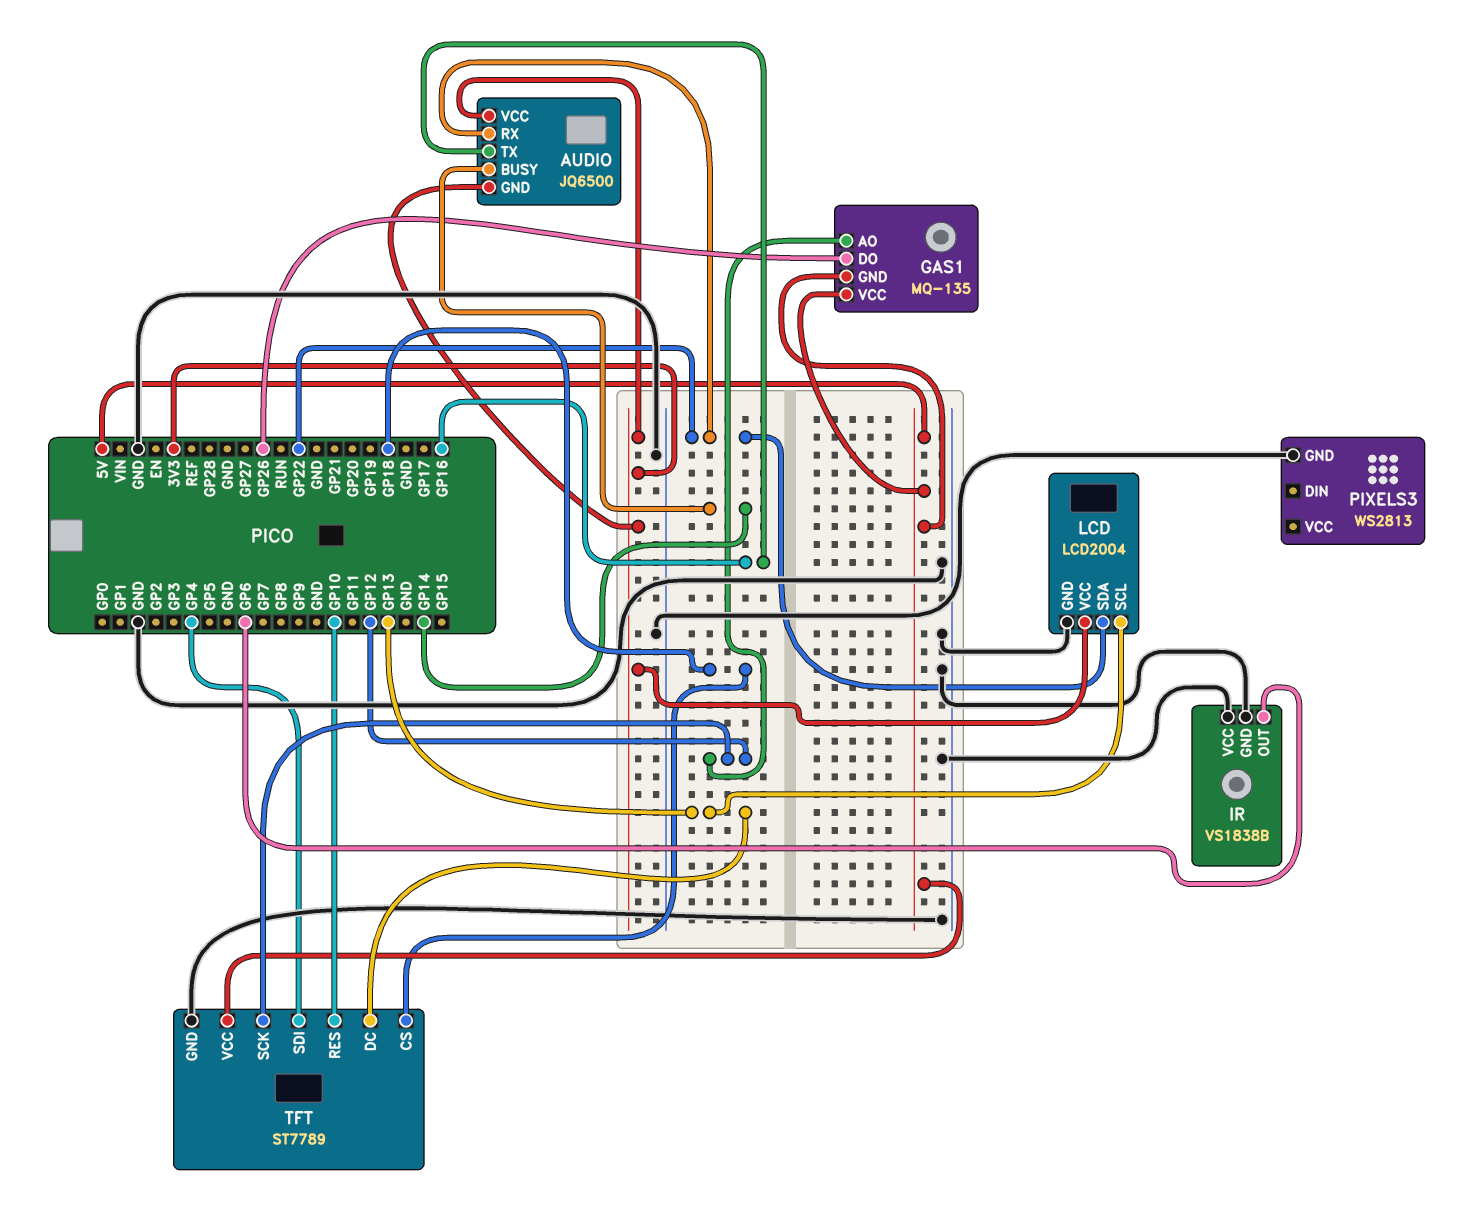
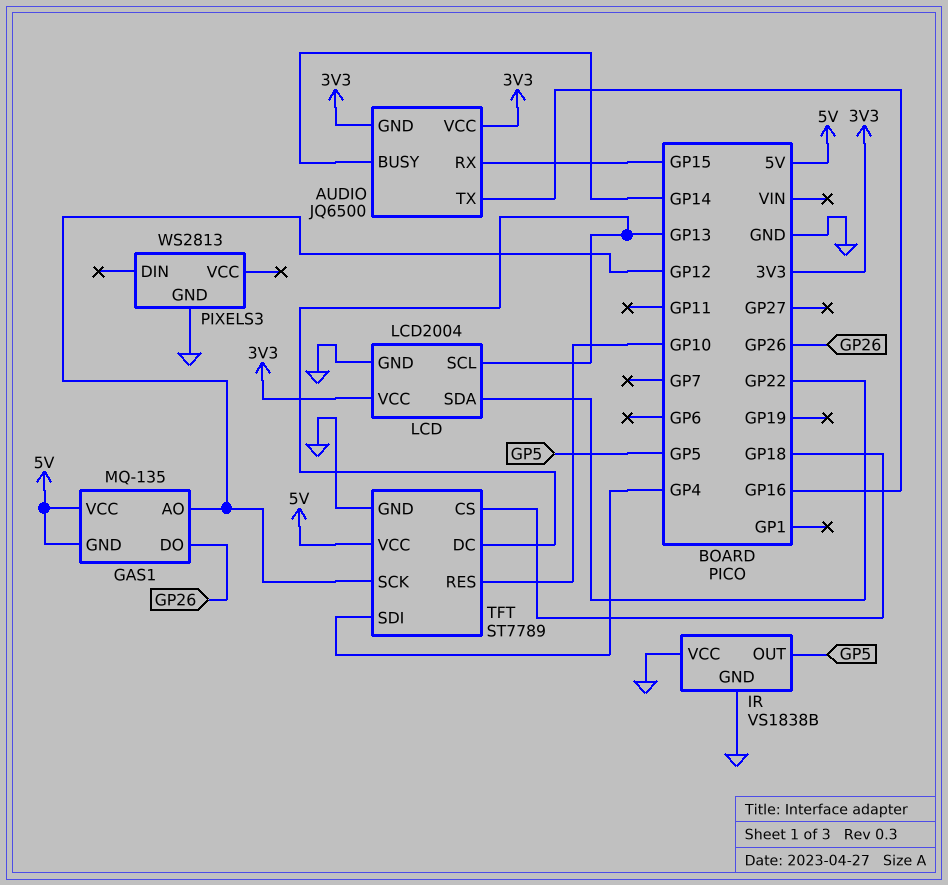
AUDIO pin RX: GP22 -> GP15
IR pin OUT: GP6 -> GP5

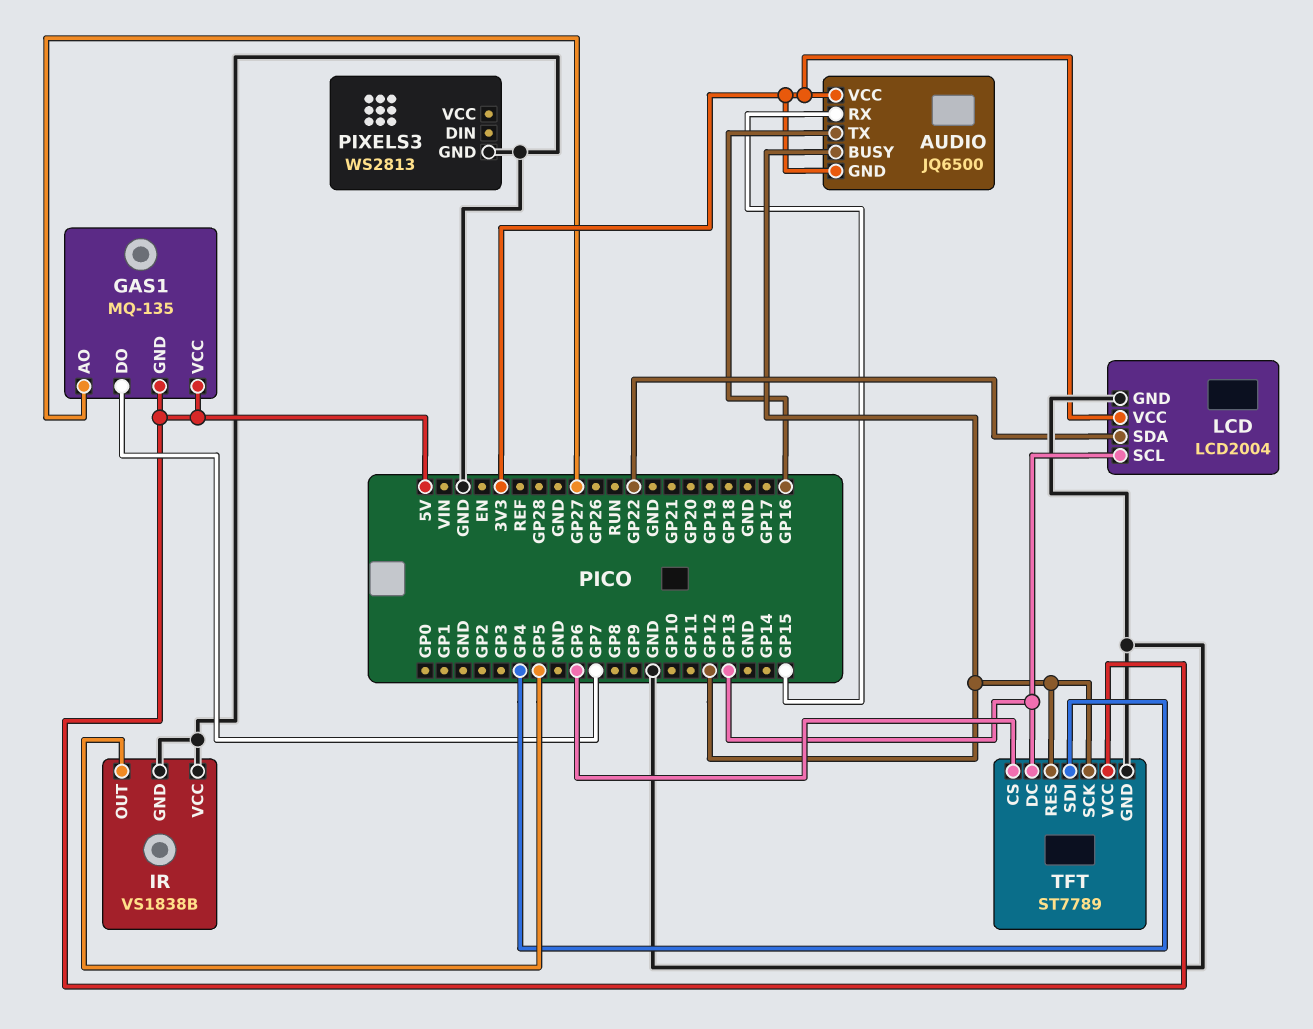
AUDIO pin BUSY: GP14 -> GP12
GAS1 pin AO: GP12 -> GP27
GAS1 pin DO: GP26 -> GP7
TFT pin CS: GP18 -> GP6
TFT pin RES: GP10 -> GP12

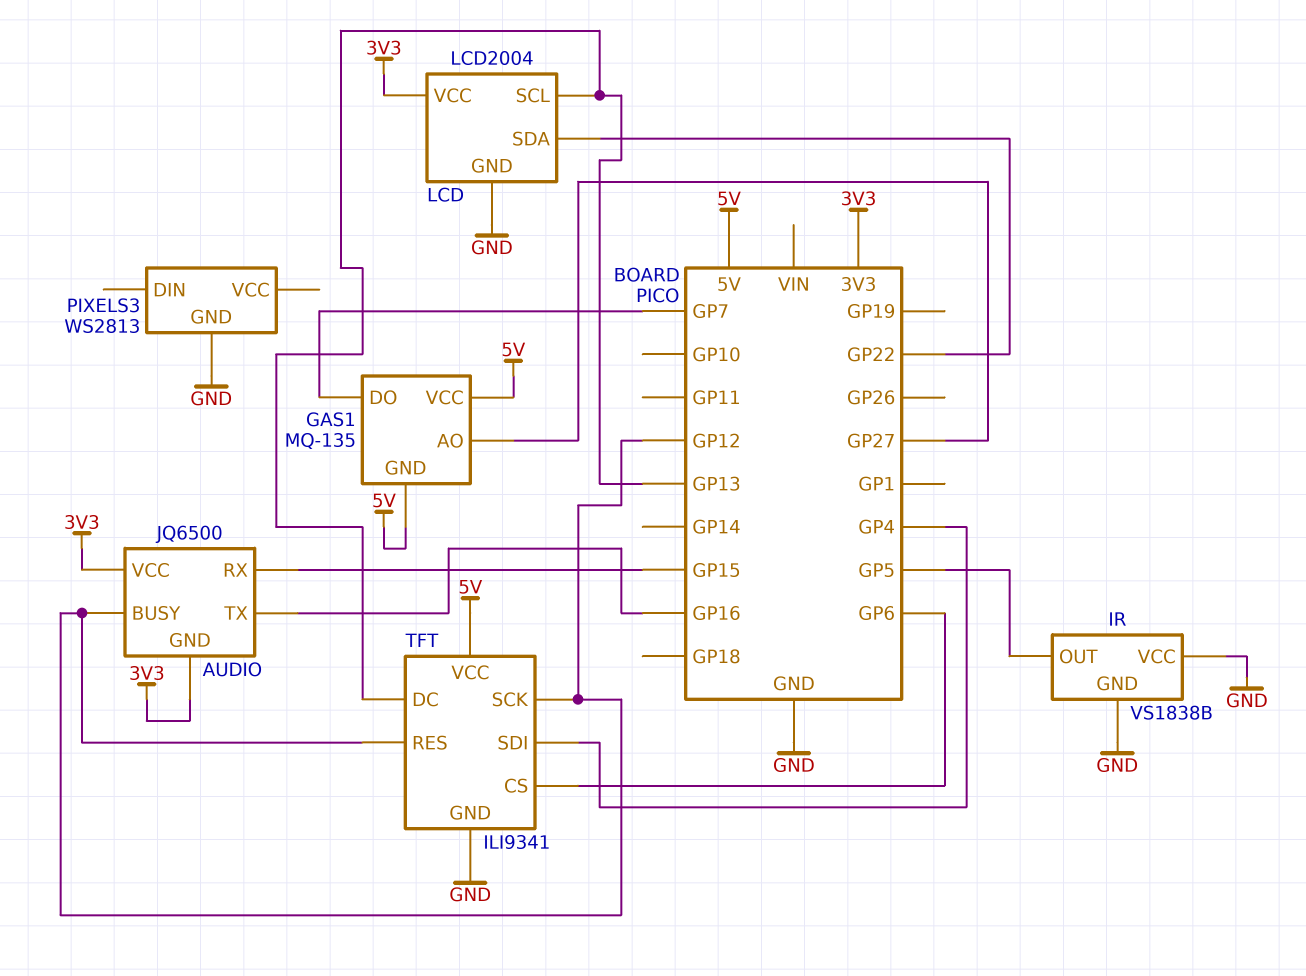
TFT: ST7789 -> ILI9341

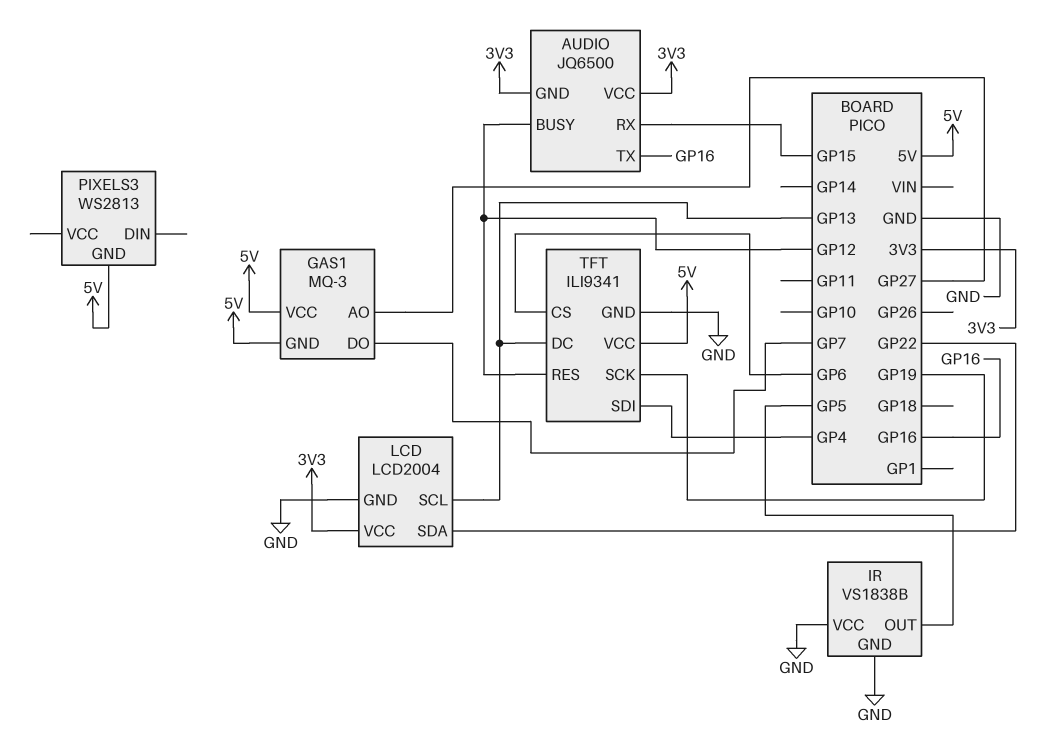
GAS1: MQ-135 -> MQ-3
PIXELS3 pin GND: GND -> 5V
TFT pin SCK: GP12 -> GP19

